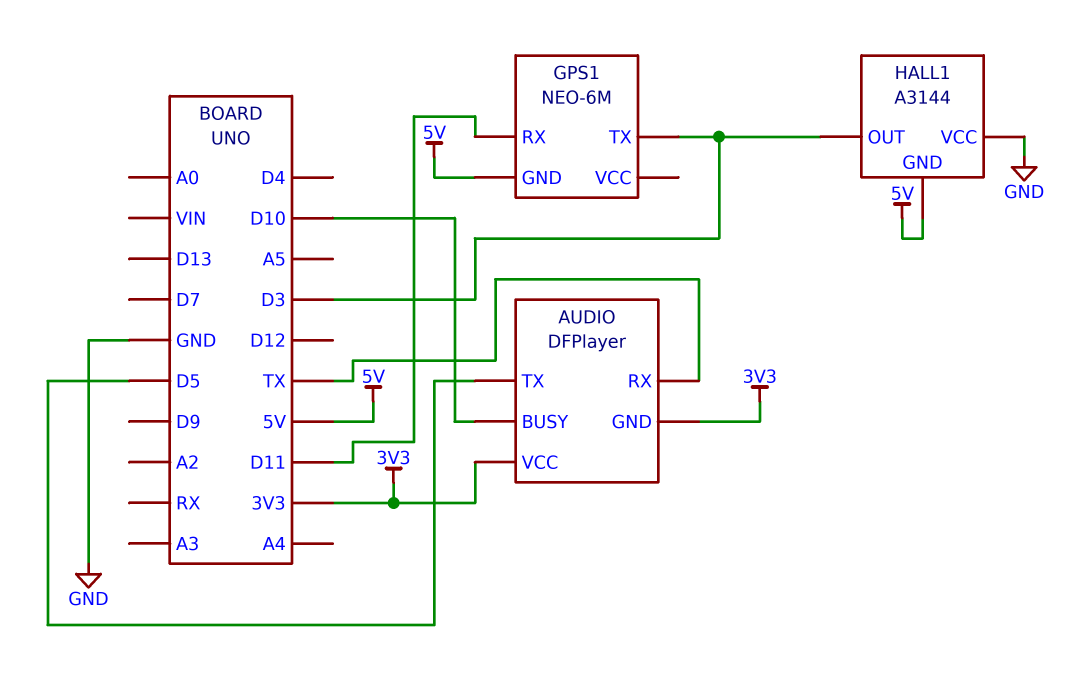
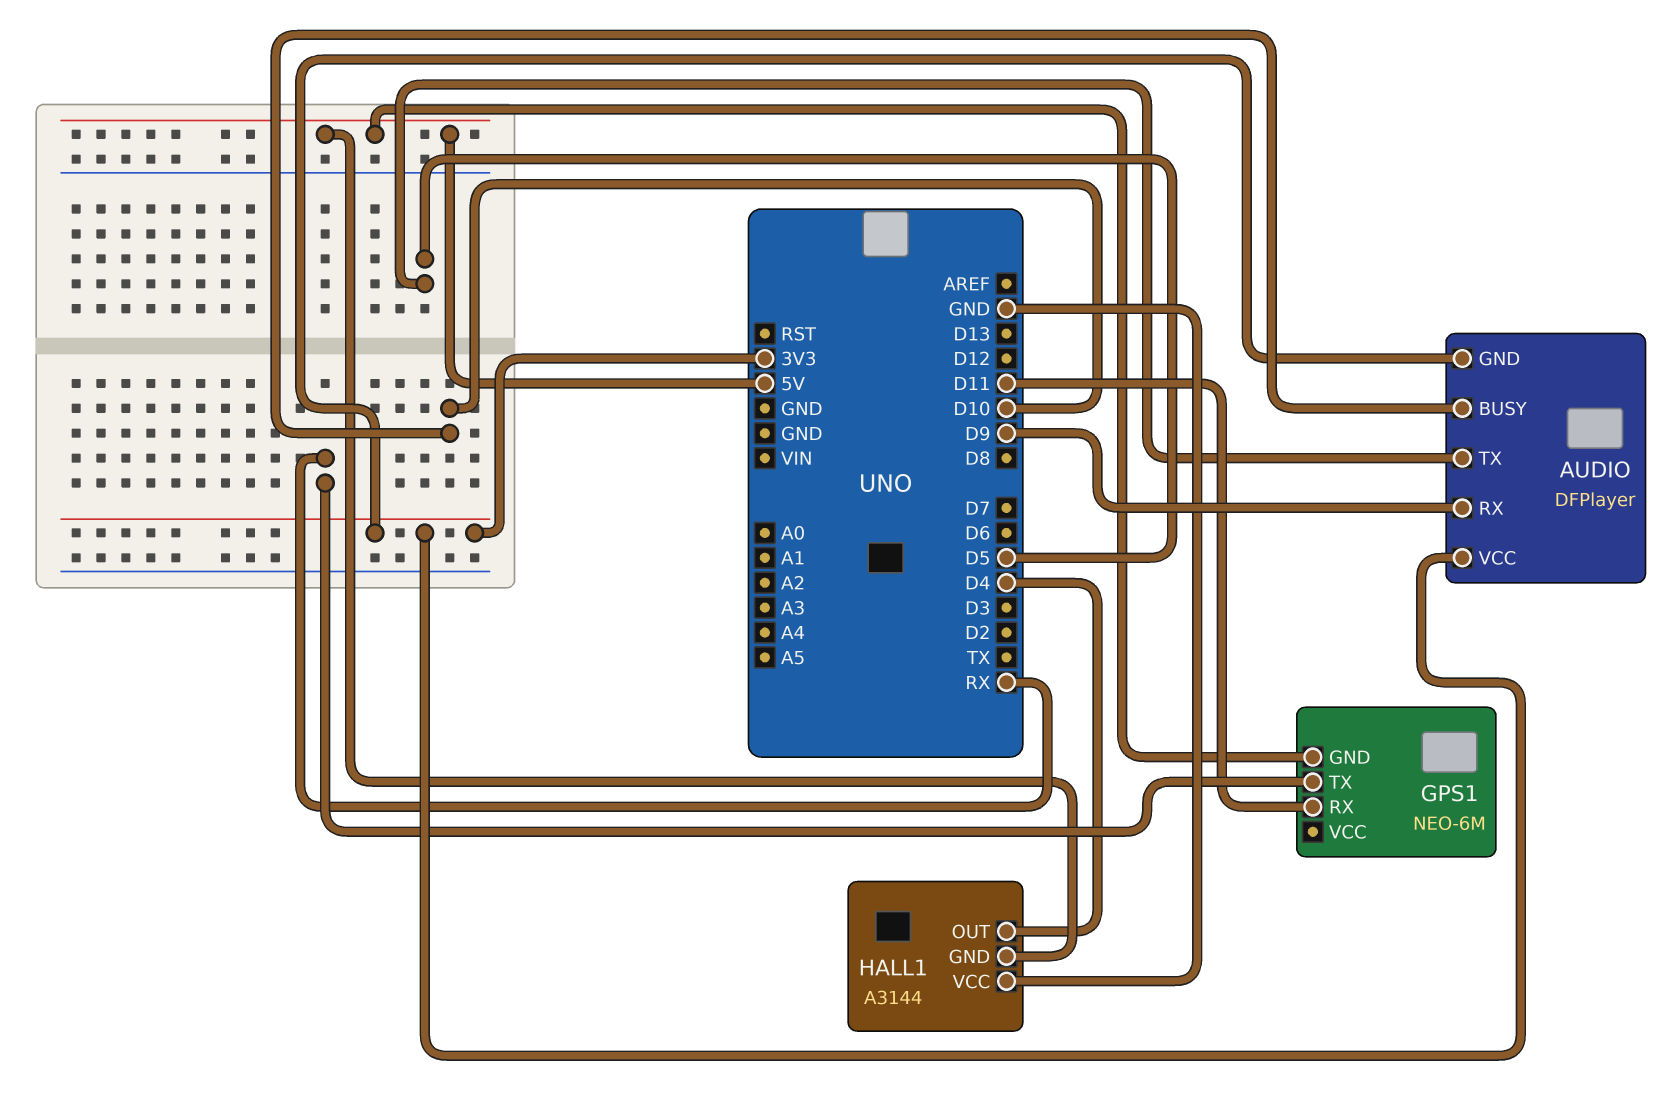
AUDIO pin RX: TX -> D9
GPS1 pin TX: D3 -> RX
HALL1 pin OUT: D3 -> D4

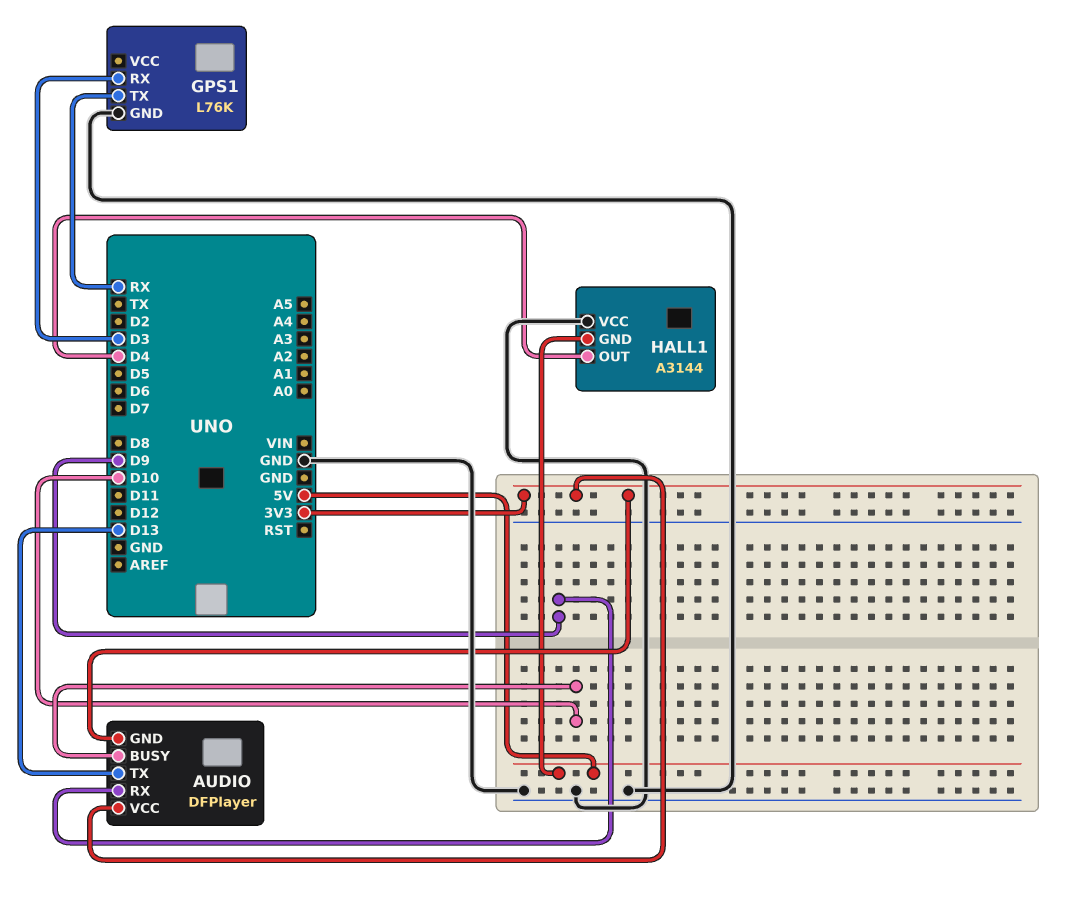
AUDIO pin TX: D5 -> D13
GPS1: NEO-6M -> L76K
GPS1 pin GND: 5V -> GND
GPS1 pin RX: D11 -> D3

